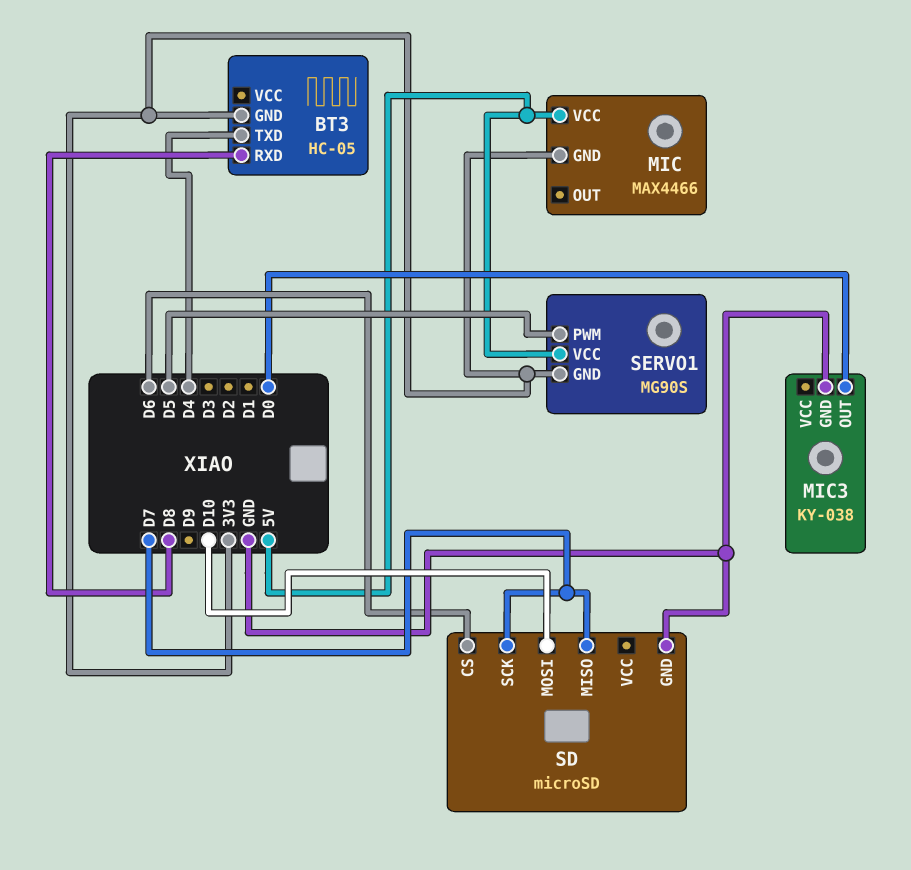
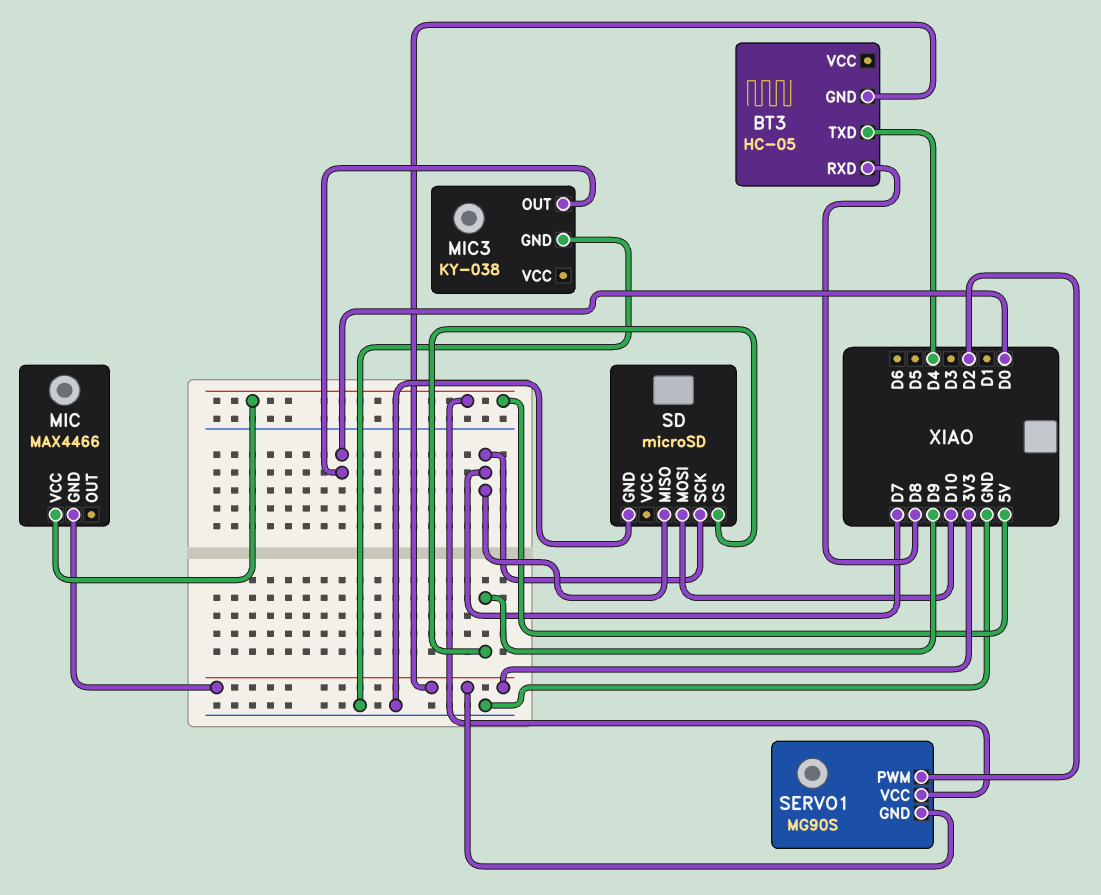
SD pin CS: D6 -> D9
SERVO1 pin PWM: D5 -> D2

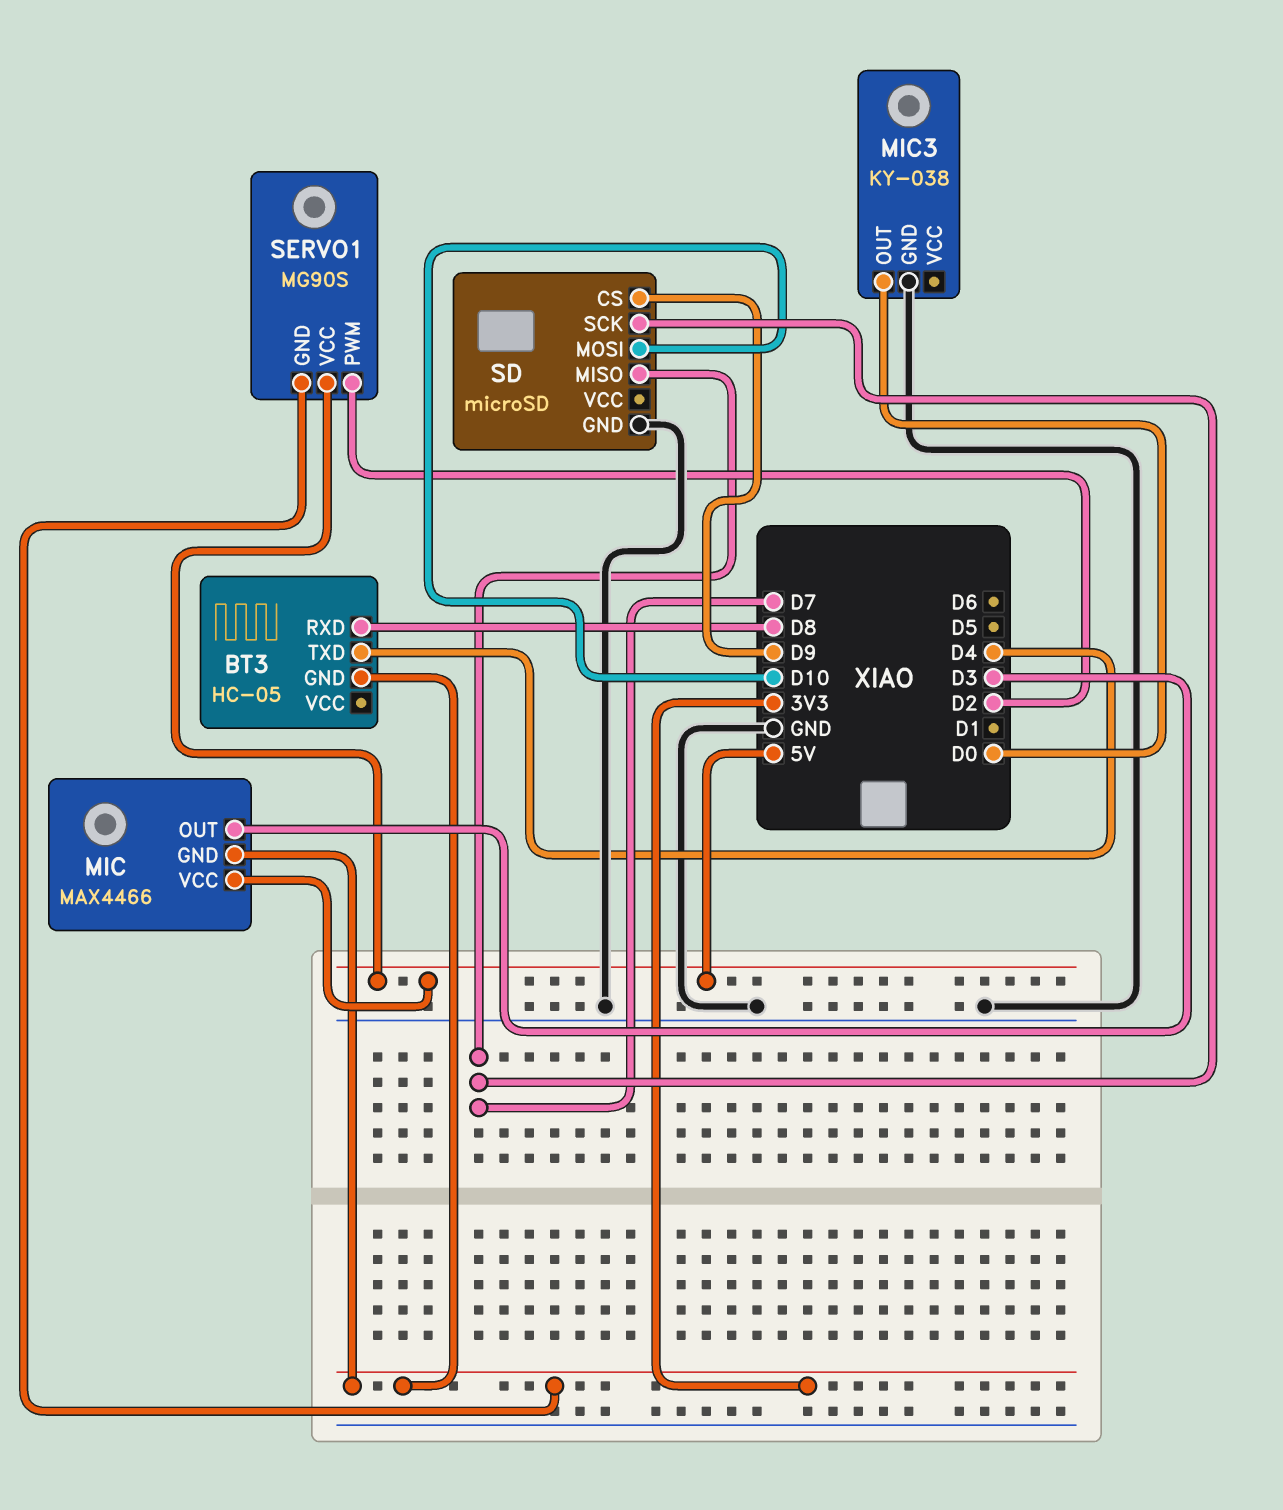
MIC pin OUT: none -> D3

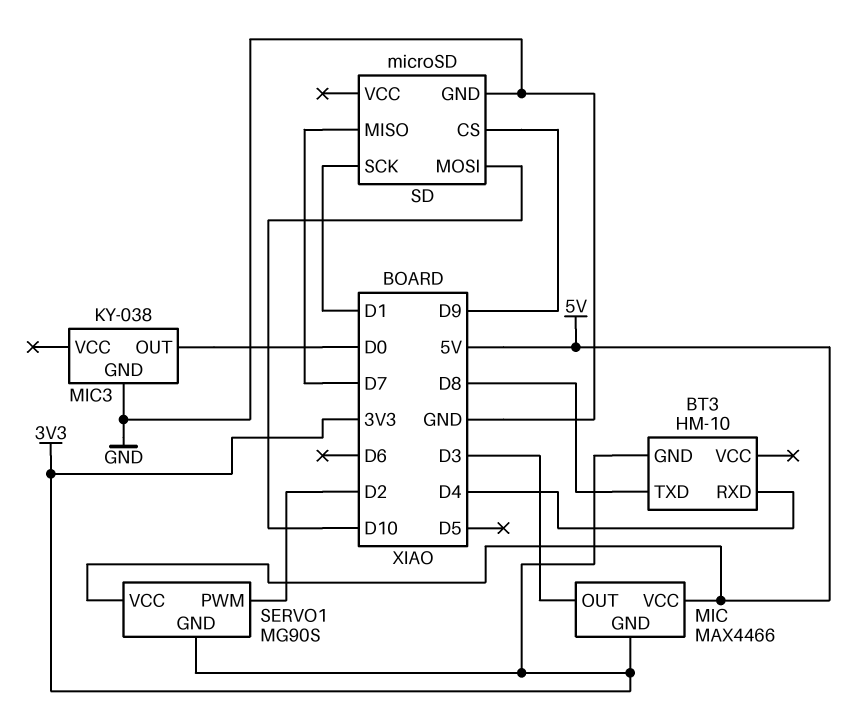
BT3: HC-05 -> HM-10
BT3 pin RXD: D8 -> D4
BT3 pin TXD: D4 -> D8
SD pin SCK: D7 -> D1

